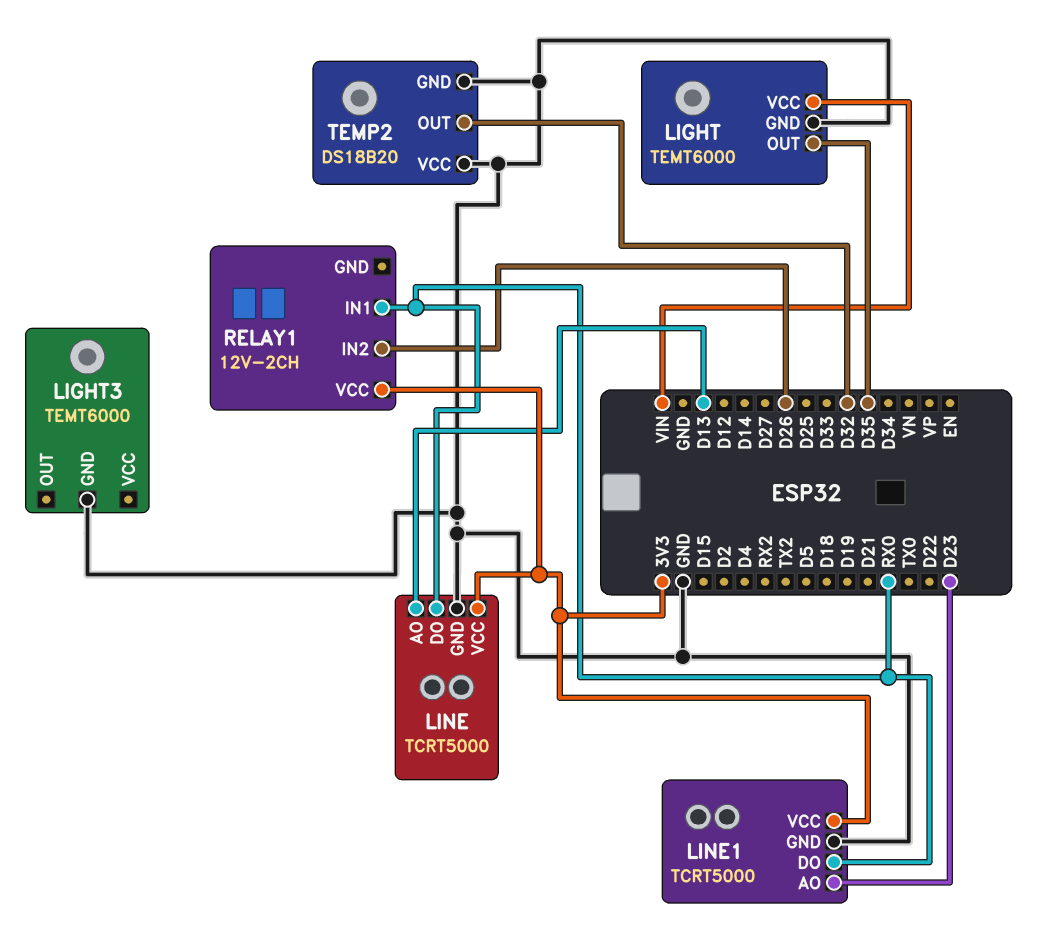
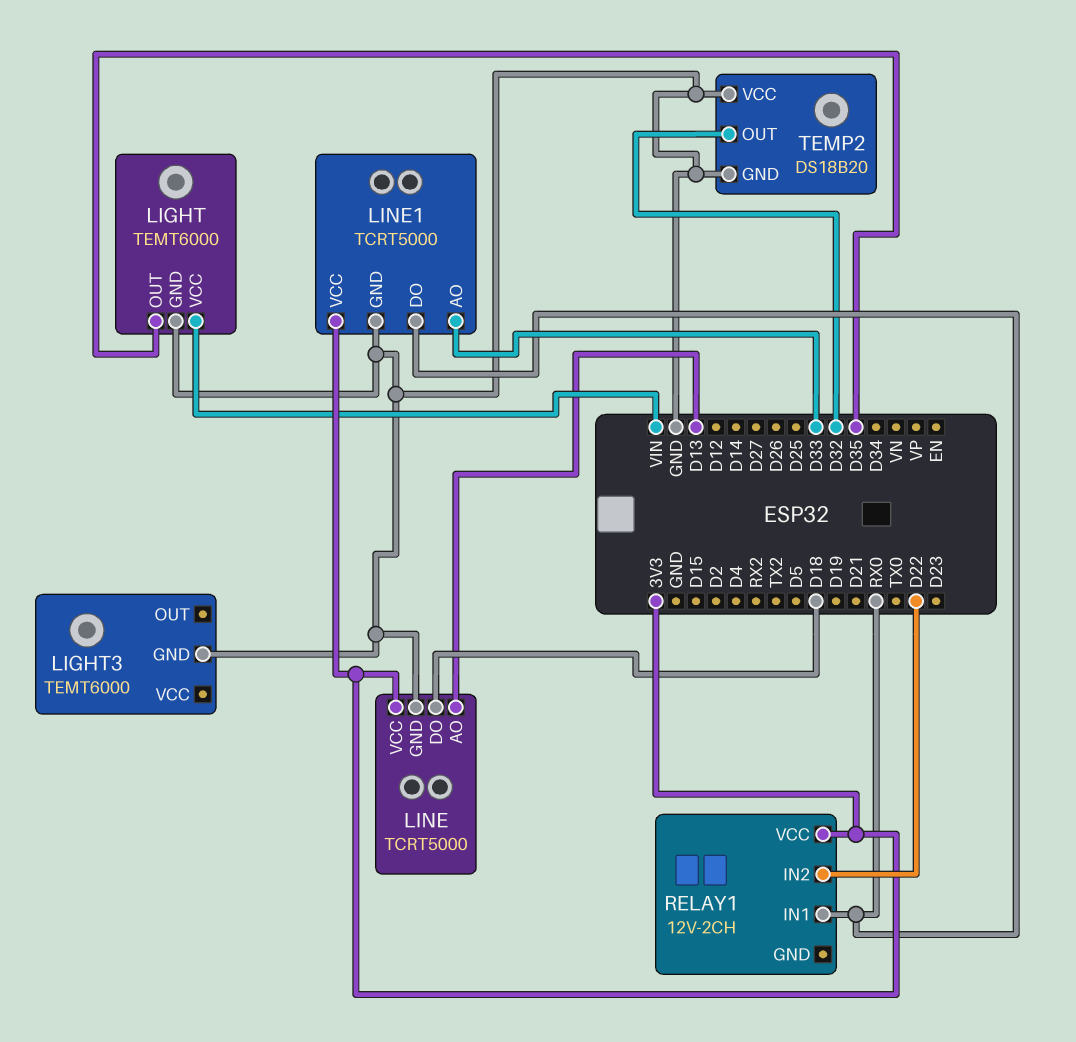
LINE pin DO: RX0 -> D18
LINE1 pin AO: D23 -> D33
RELAY1 pin IN2: D26 -> D22

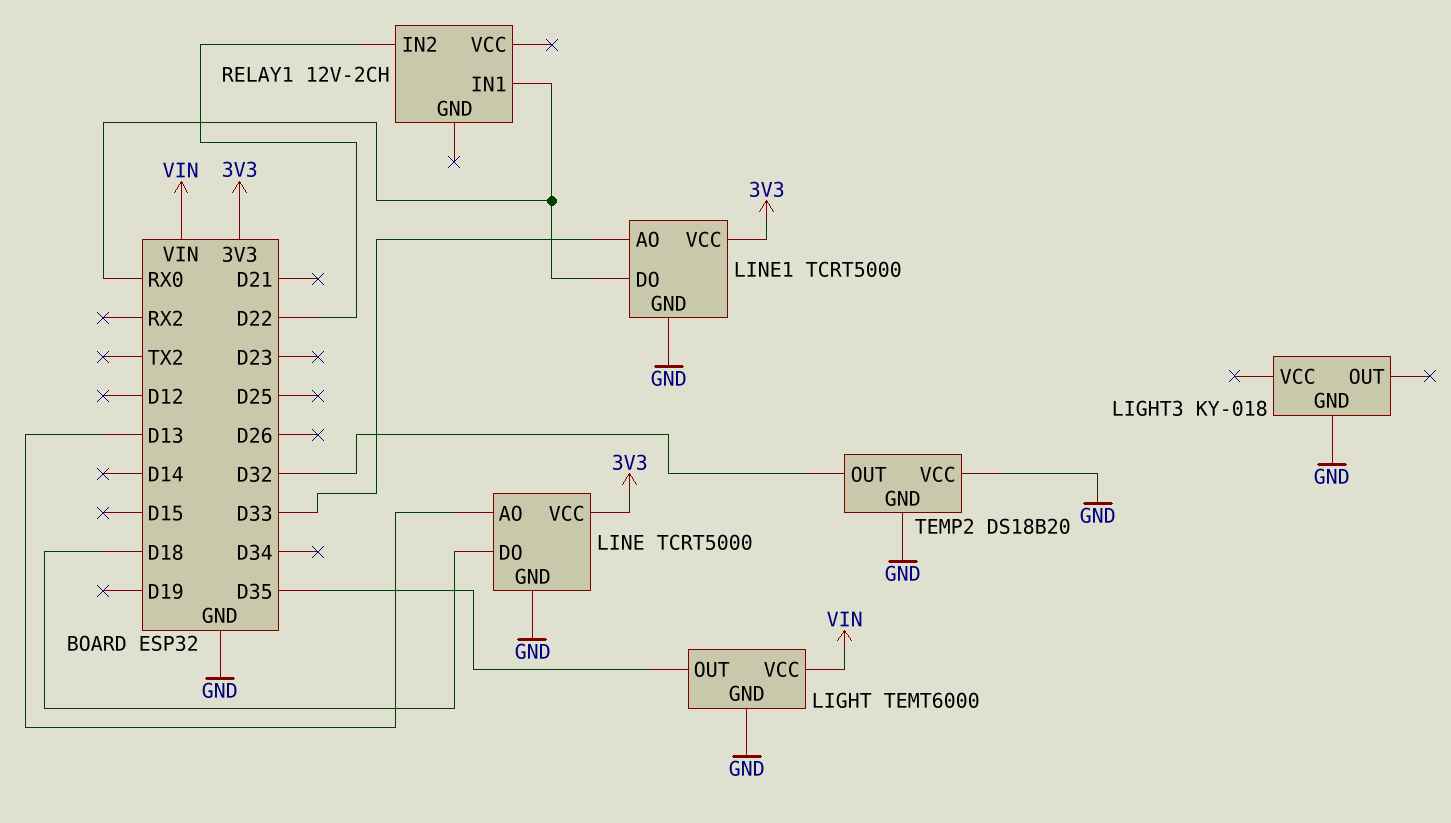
LIGHT3: TEMT6000 -> KY-018
RELAY1 pin VCC: 3V3 -> none

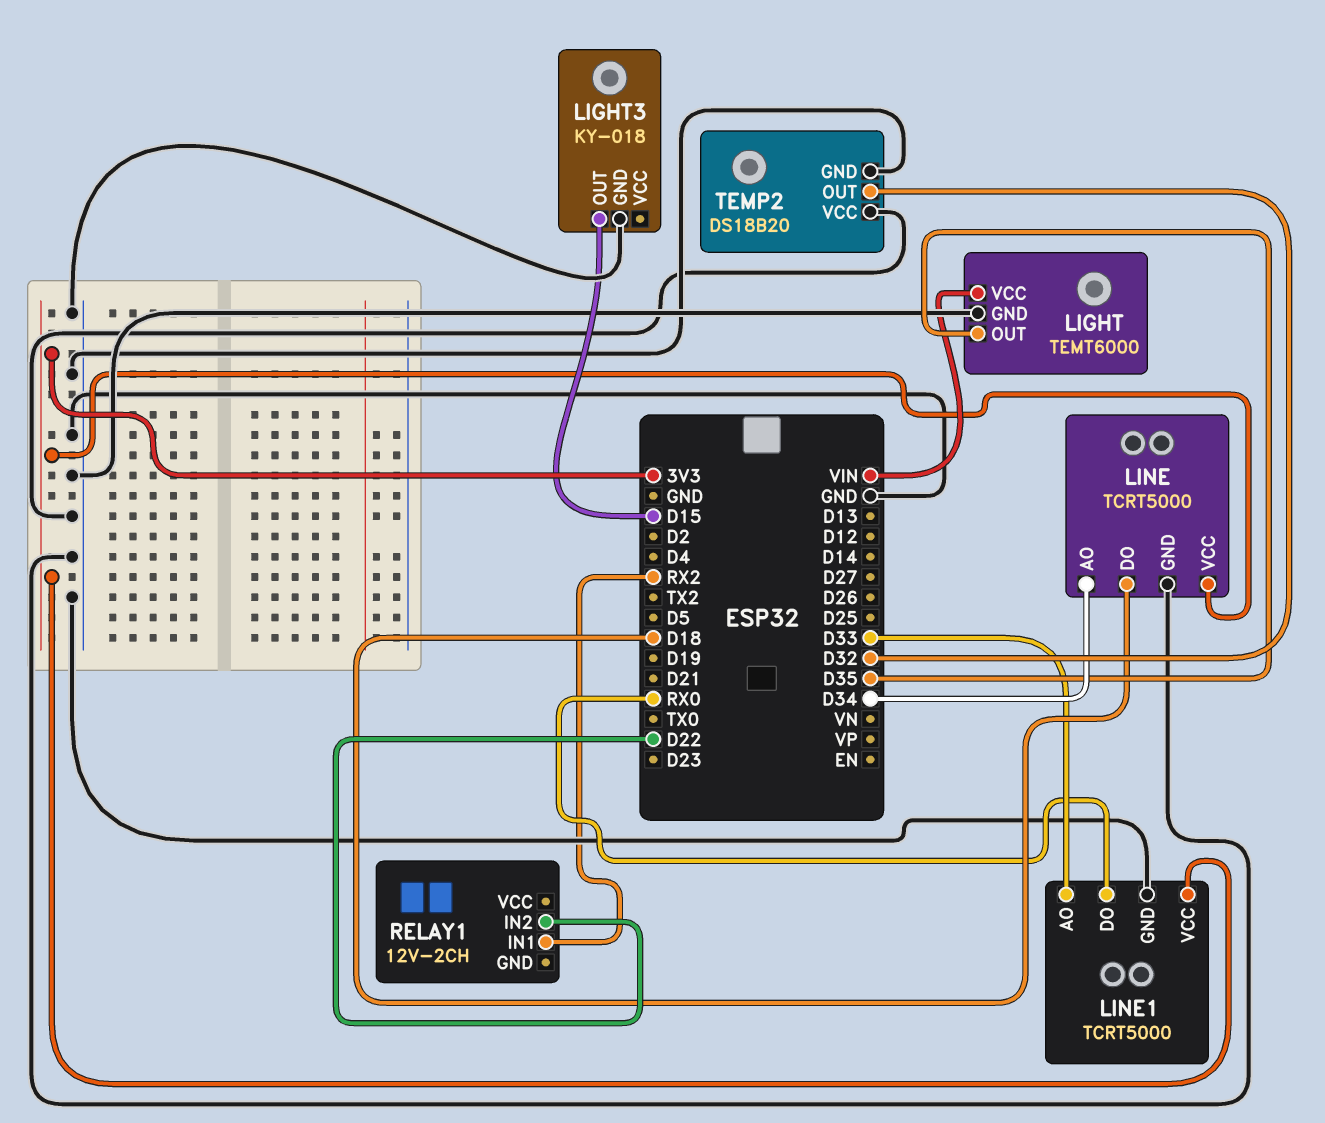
LIGHT3 pin OUT: none -> D15
LINE pin AO: D13 -> D34
RELAY1 pin IN1: RX0 -> RX2

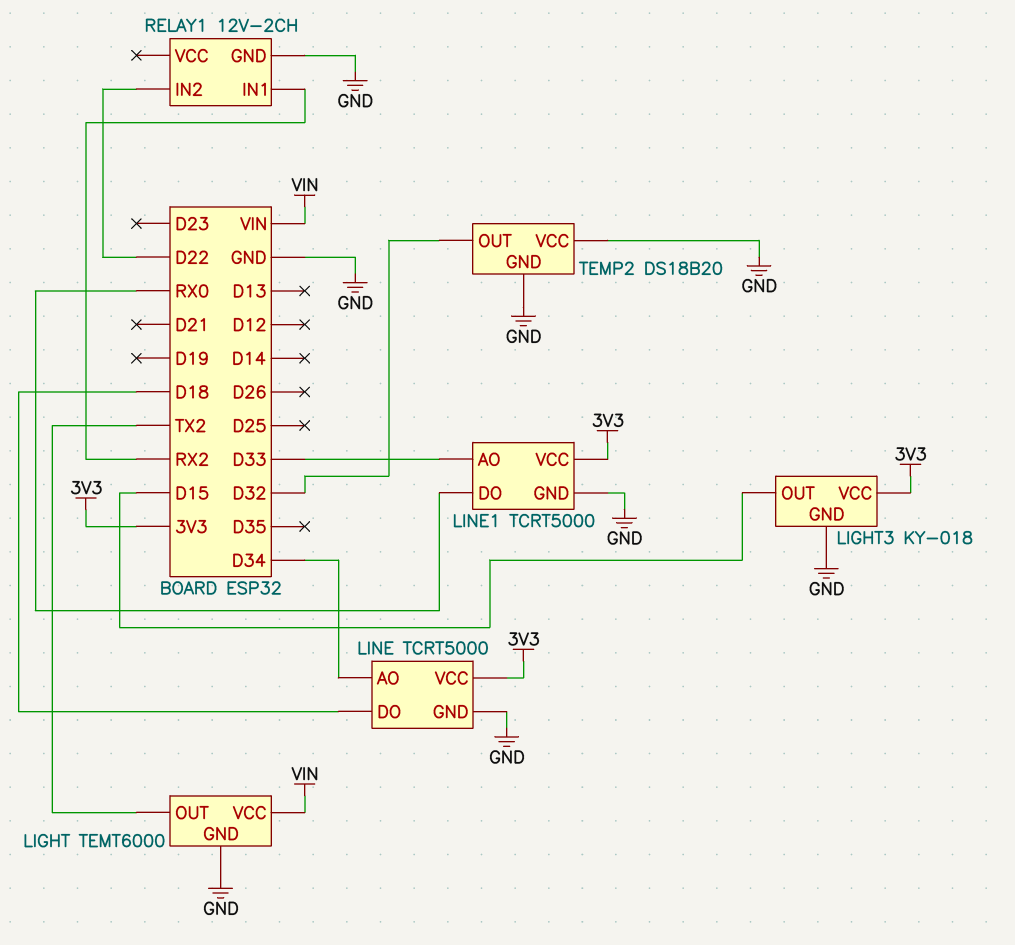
LIGHT pin OUT: D35 -> TX2
LIGHT3 pin VCC: none -> 3V3
RELAY1 pin GND: none -> GND

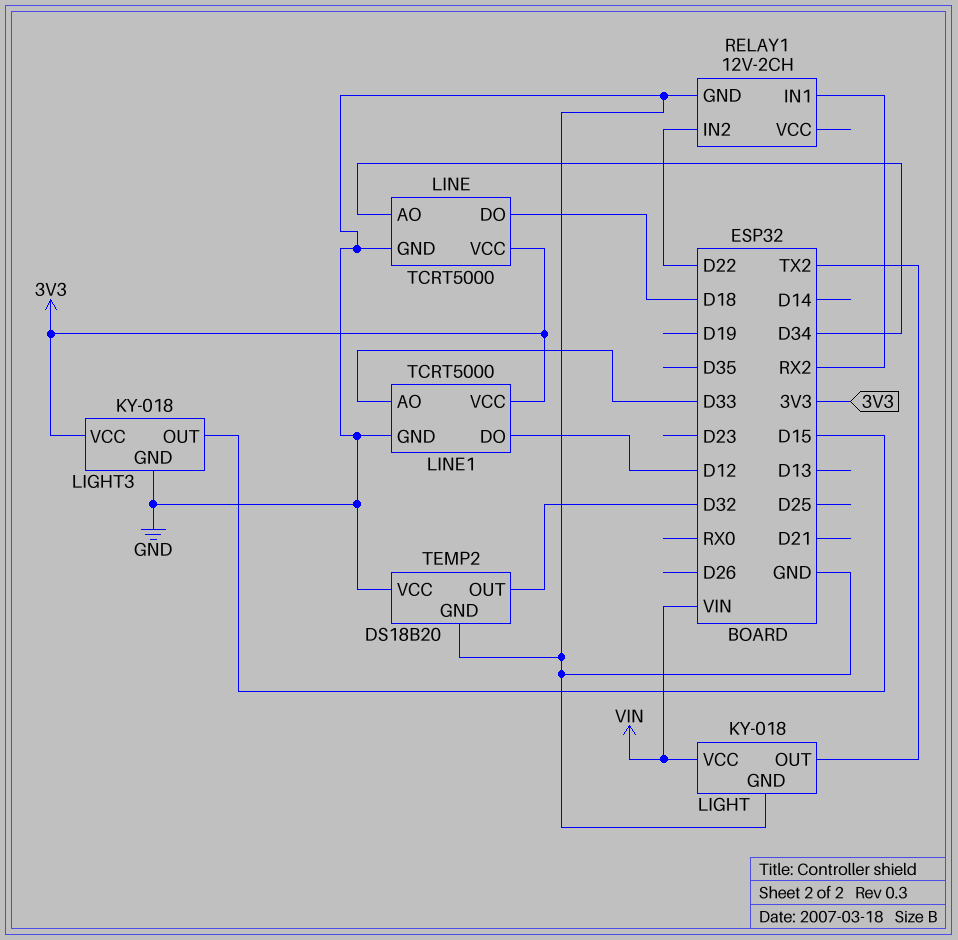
LIGHT: TEMT6000 -> KY-018
LINE1 pin DO: RX0 -> D12

